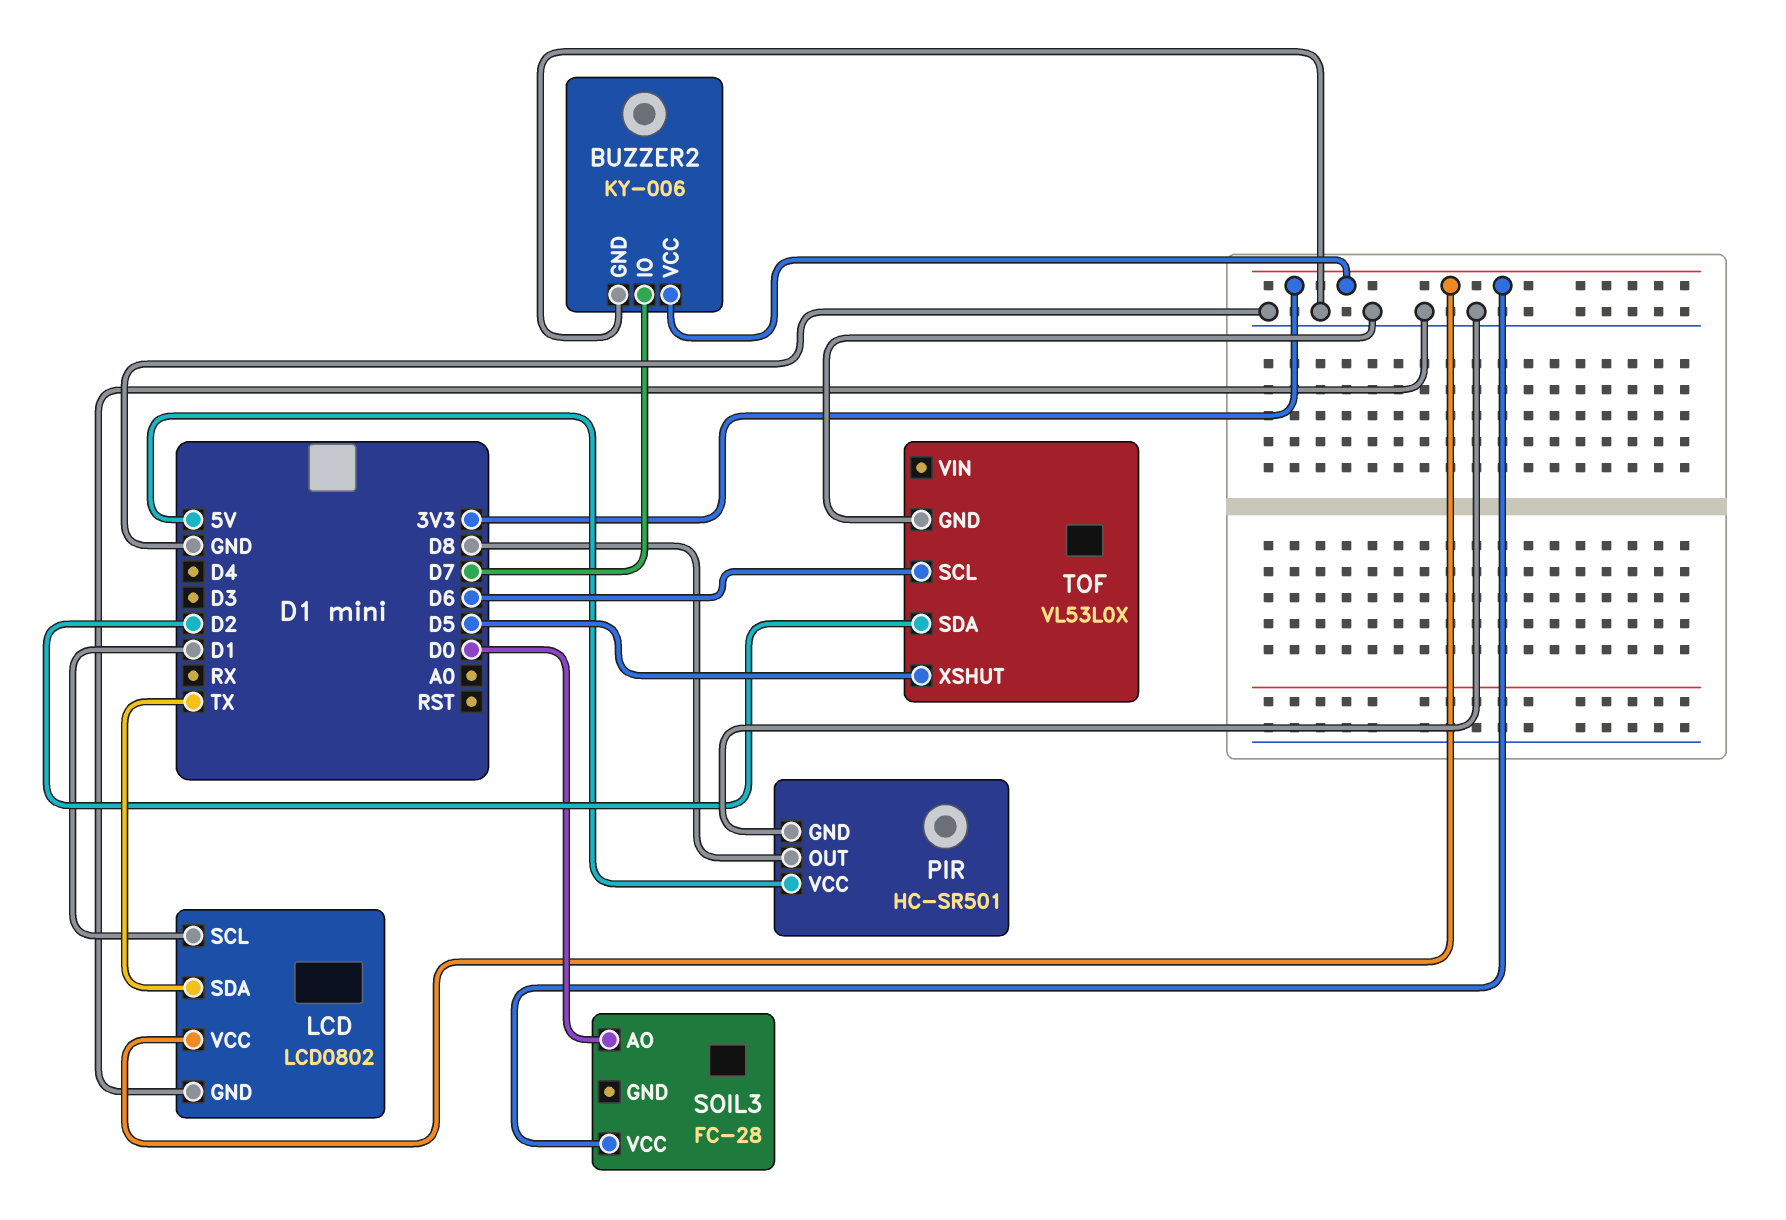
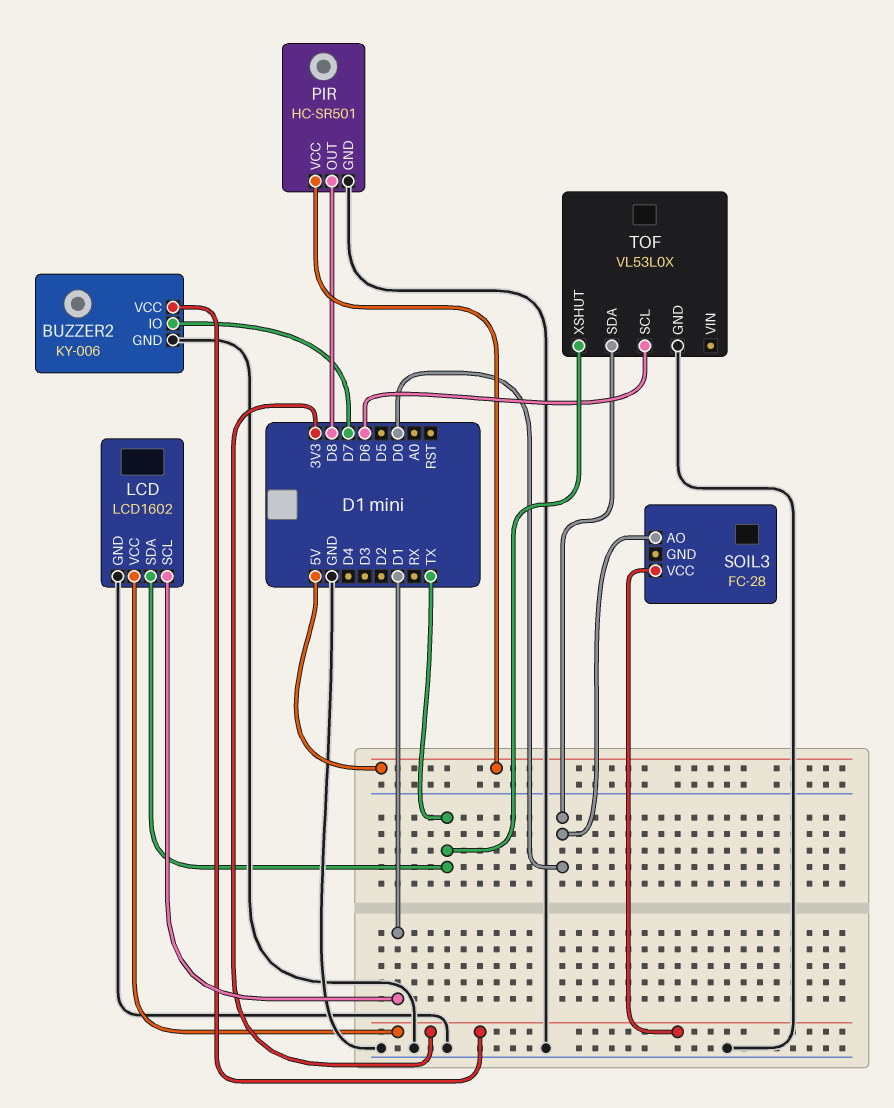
LCD: LCD0802 -> LCD1602
TOF pin SDA: D2 -> D0
TOF pin XSHUT: D5 -> TX

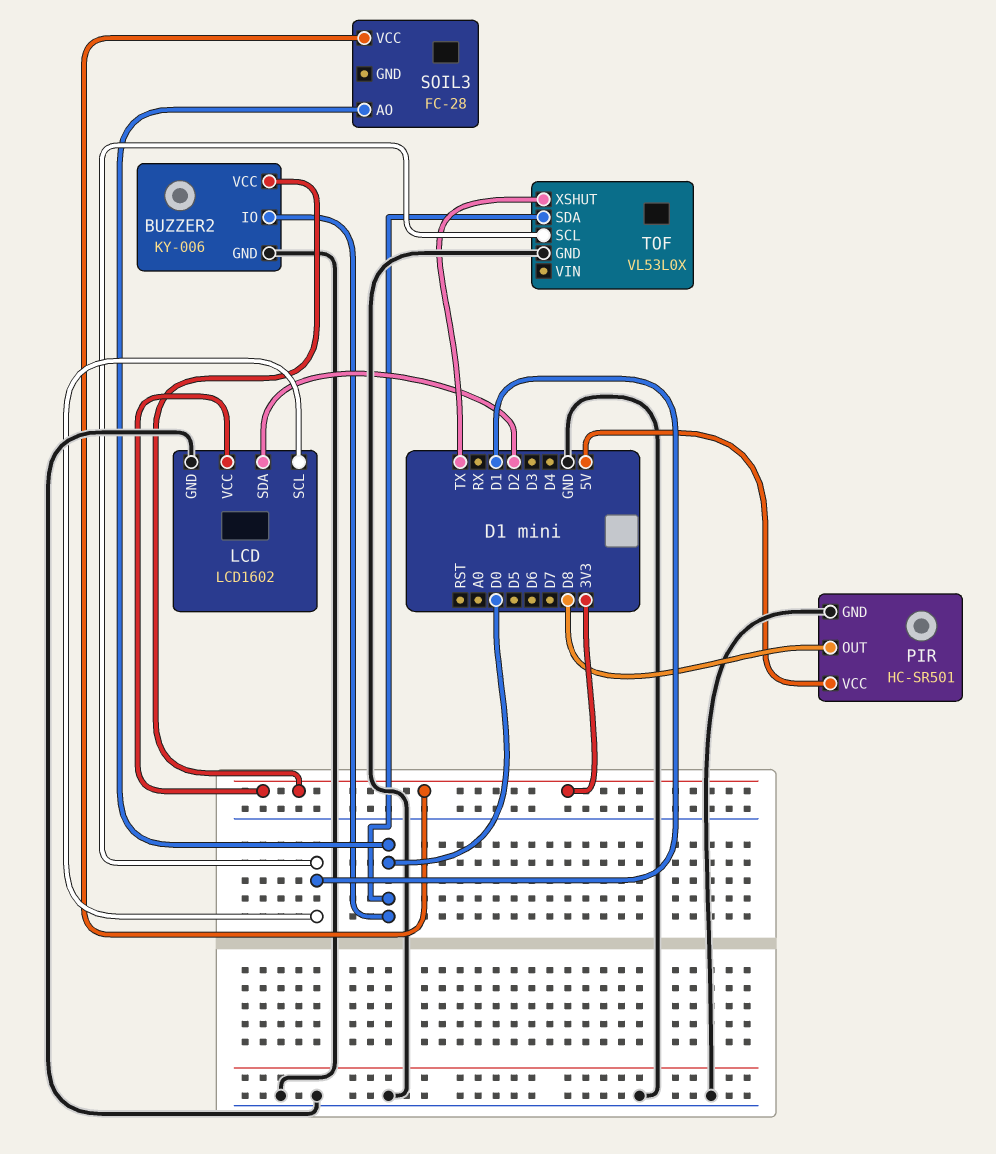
BUZZER2 pin IO: D7 -> D0
LCD pin SDA: TX -> D2
TOF pin SCL: D6 -> D1

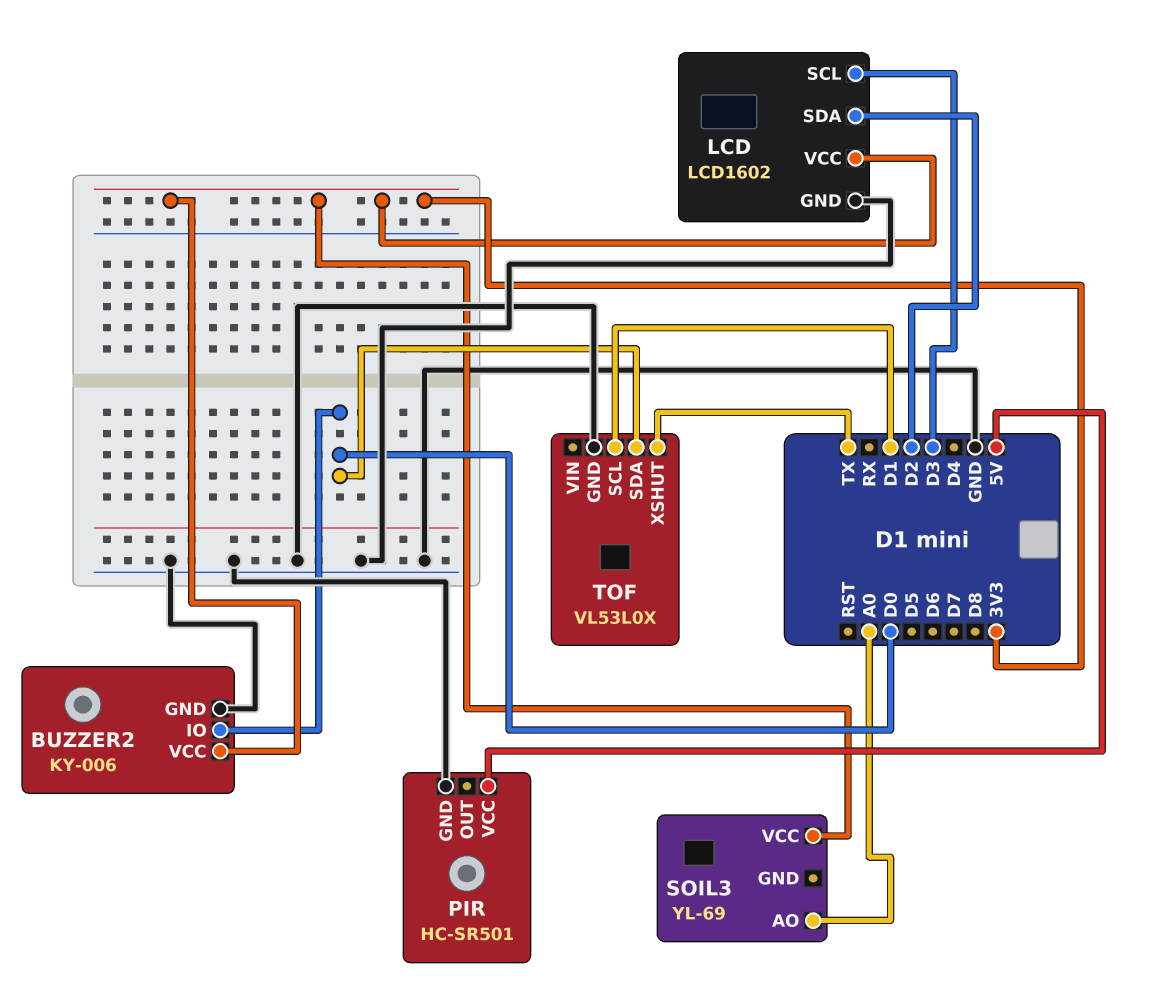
LCD pin SCL: D1 -> D3
PIR pin OUT: D8 -> none
SOIL3: FC-28 -> YL-69
SOIL3 pin AO: D0 -> A0

